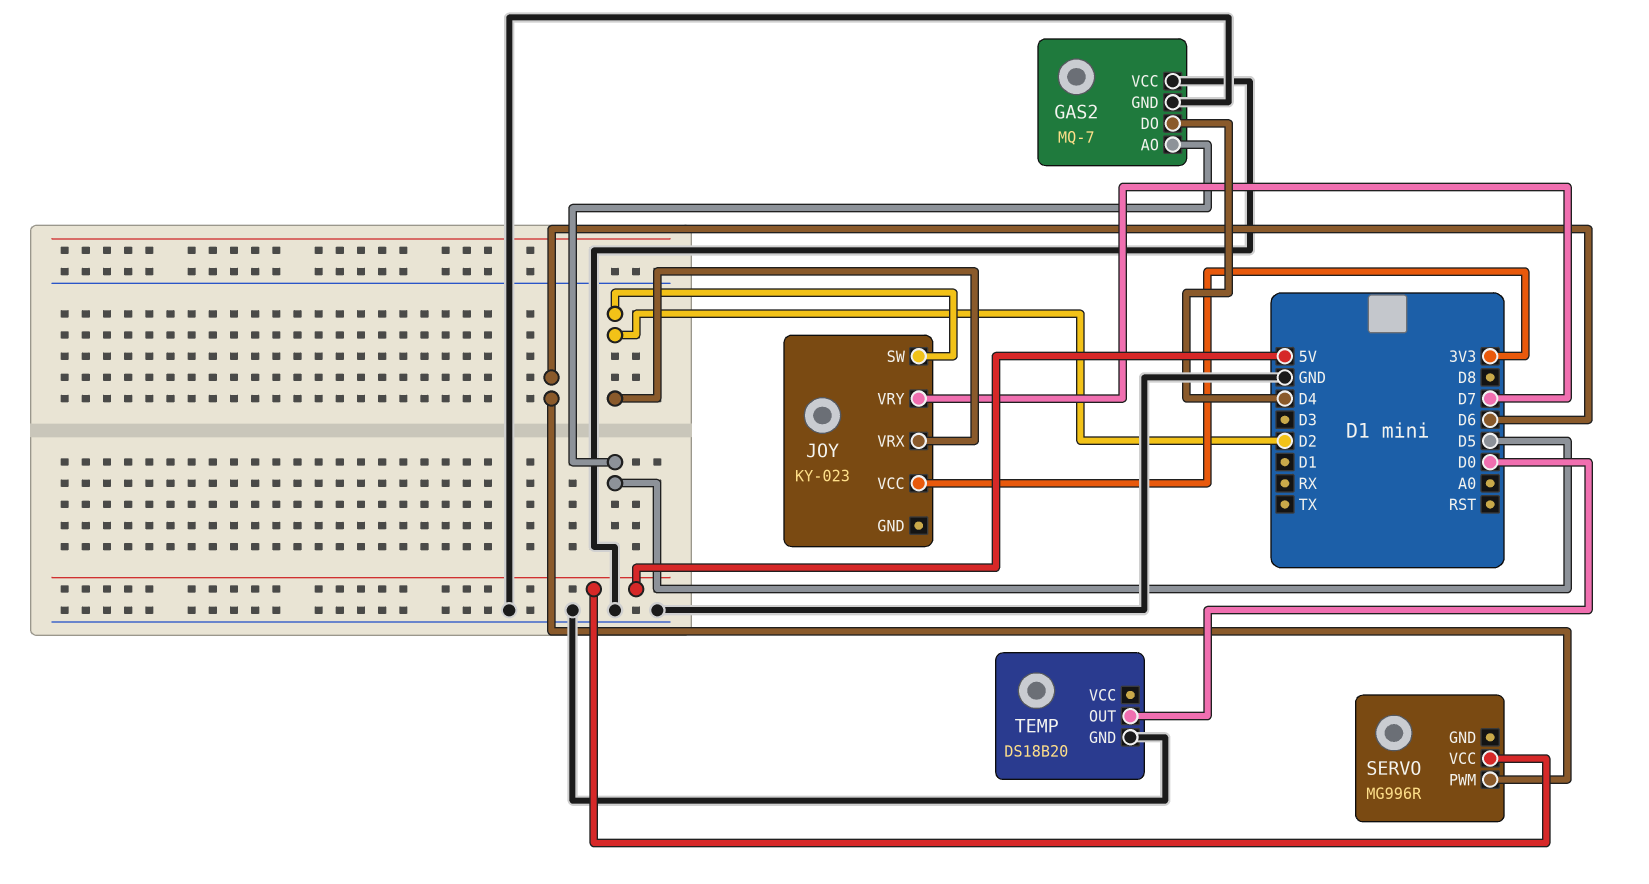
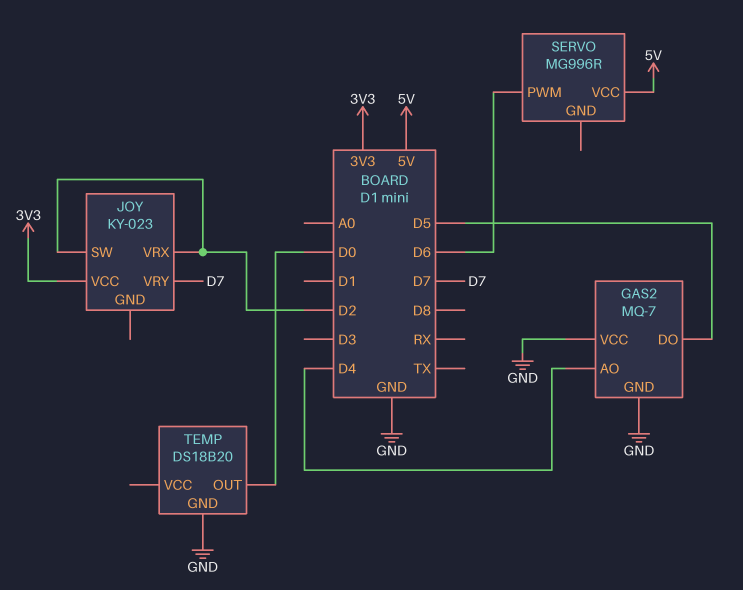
GAS2 pin AO: D5 -> D4
GAS2 pin DO: D4 -> D5

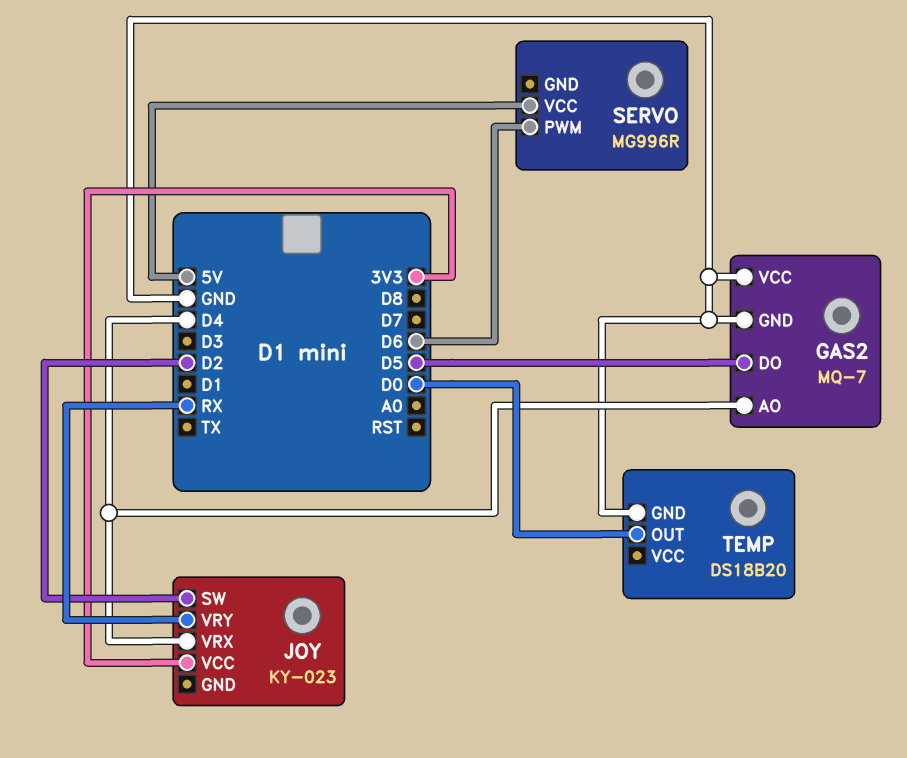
JOY pin VRX: D2 -> D4
JOY pin VRY: D7 -> RX

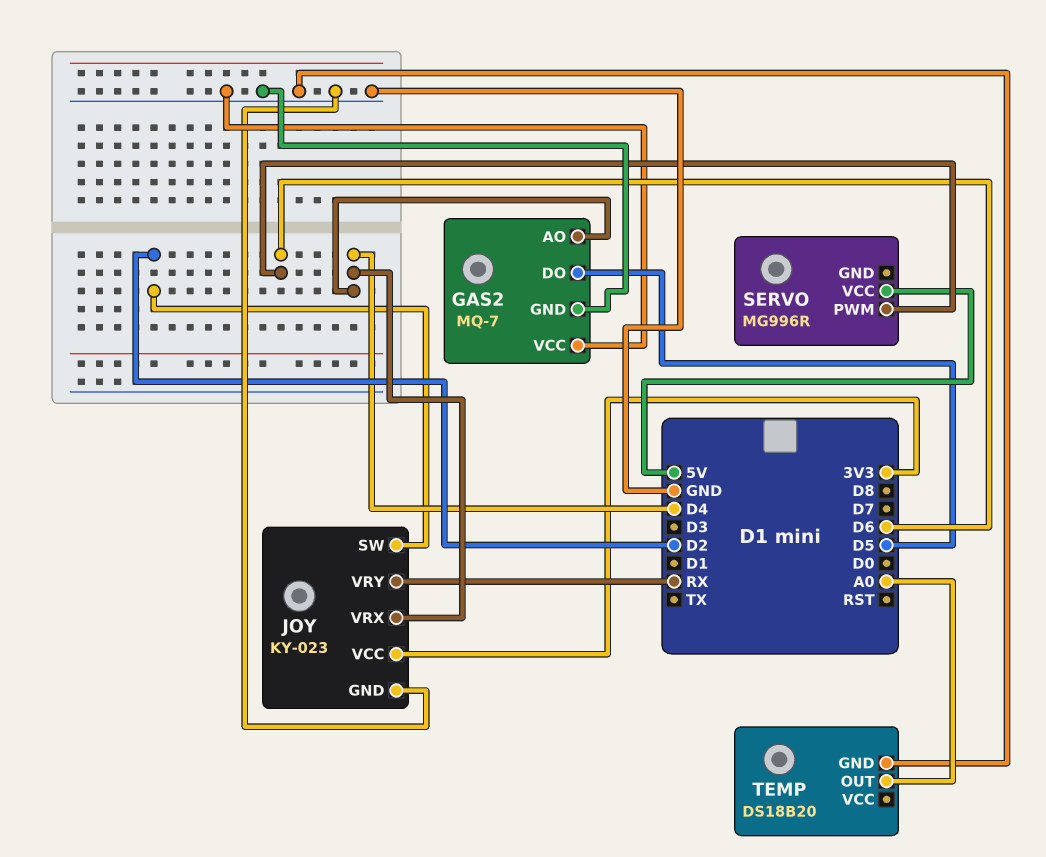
JOY pin GND: none -> GND
TEMP pin OUT: D0 -> A0

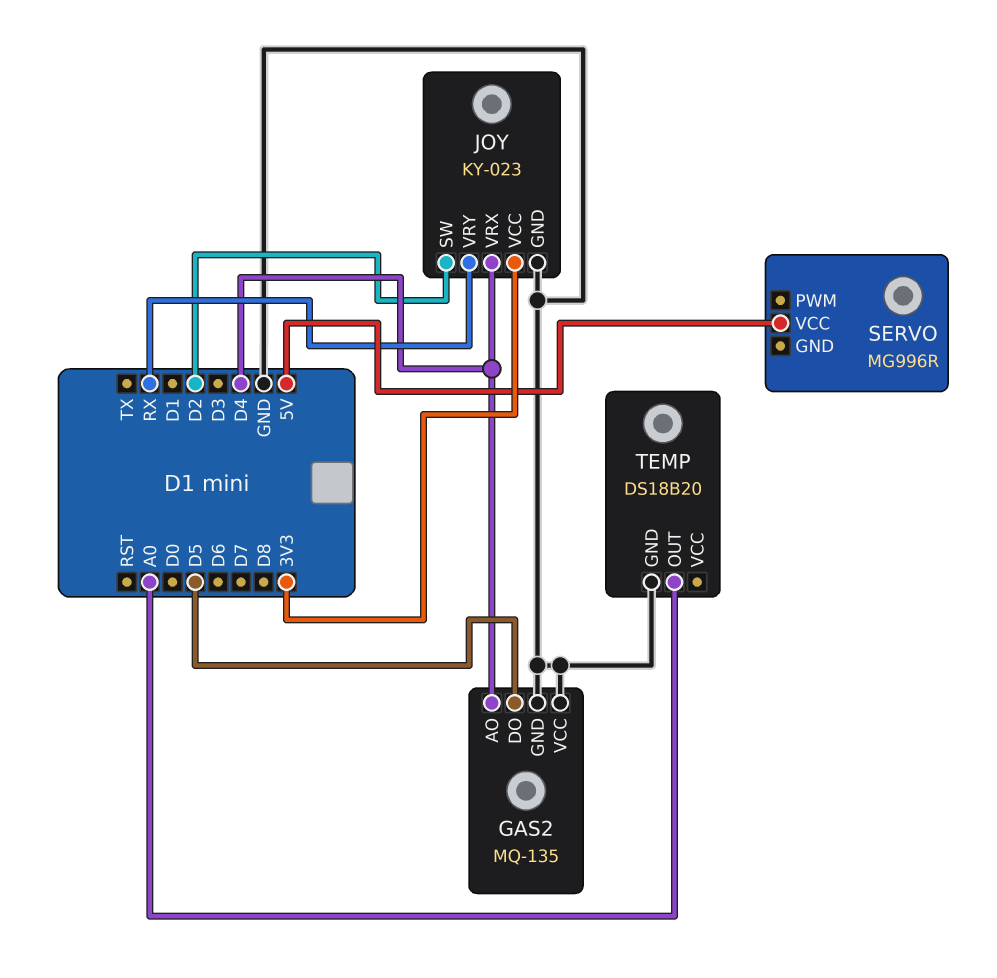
GAS2: MQ-7 -> MQ-135
SERVO pin PWM: D6 -> none

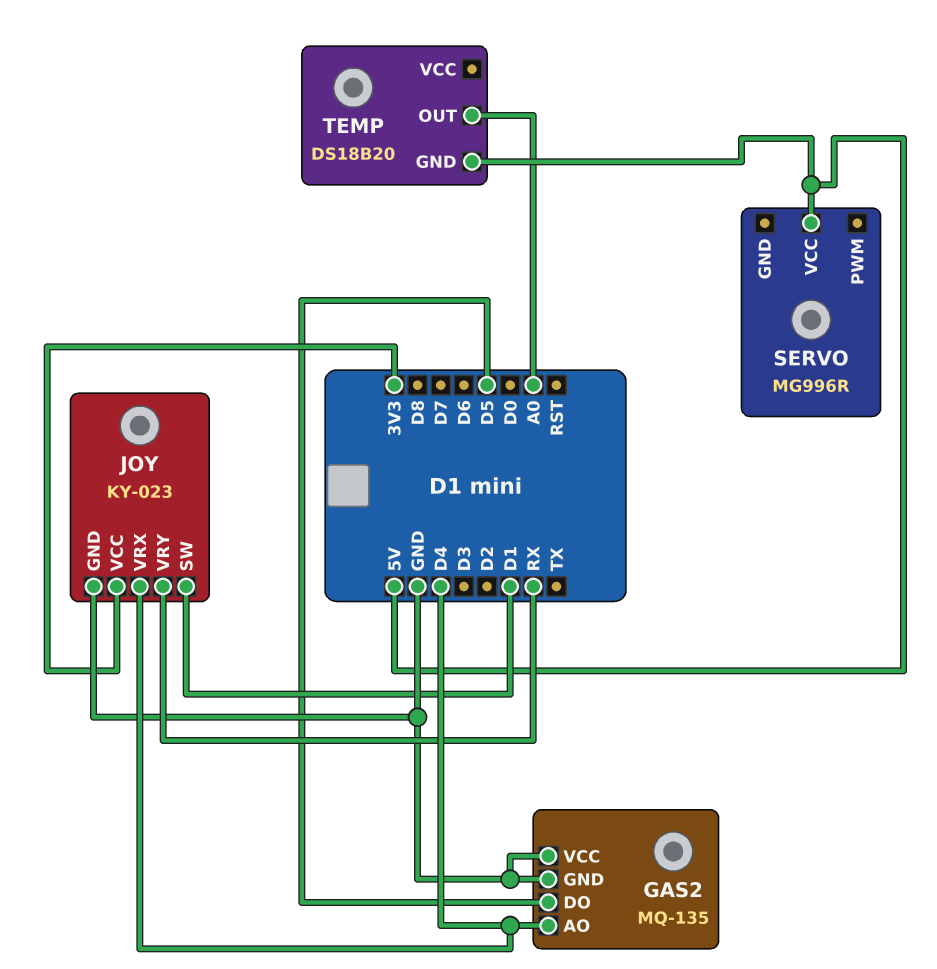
JOY pin SW: D2 -> D1
TEMP pin GND: GND -> 5V

